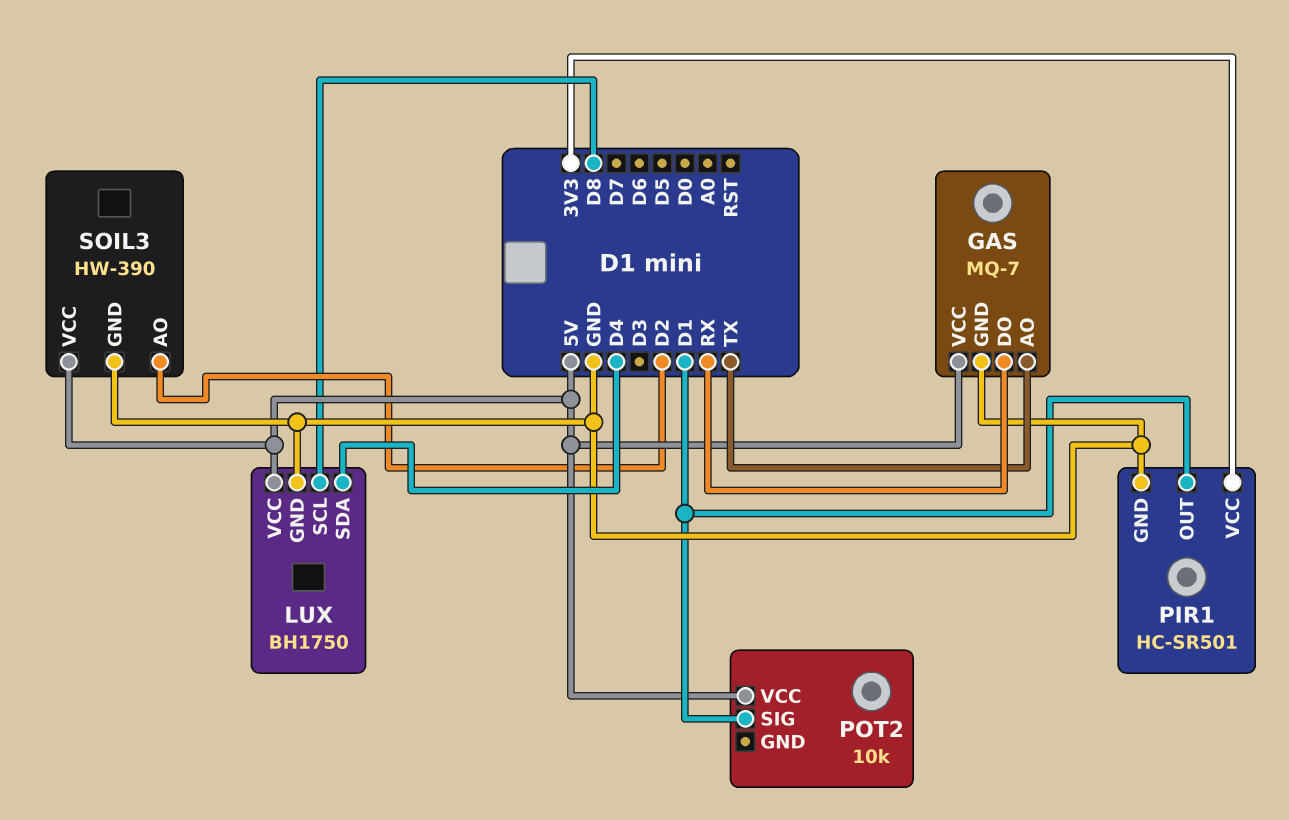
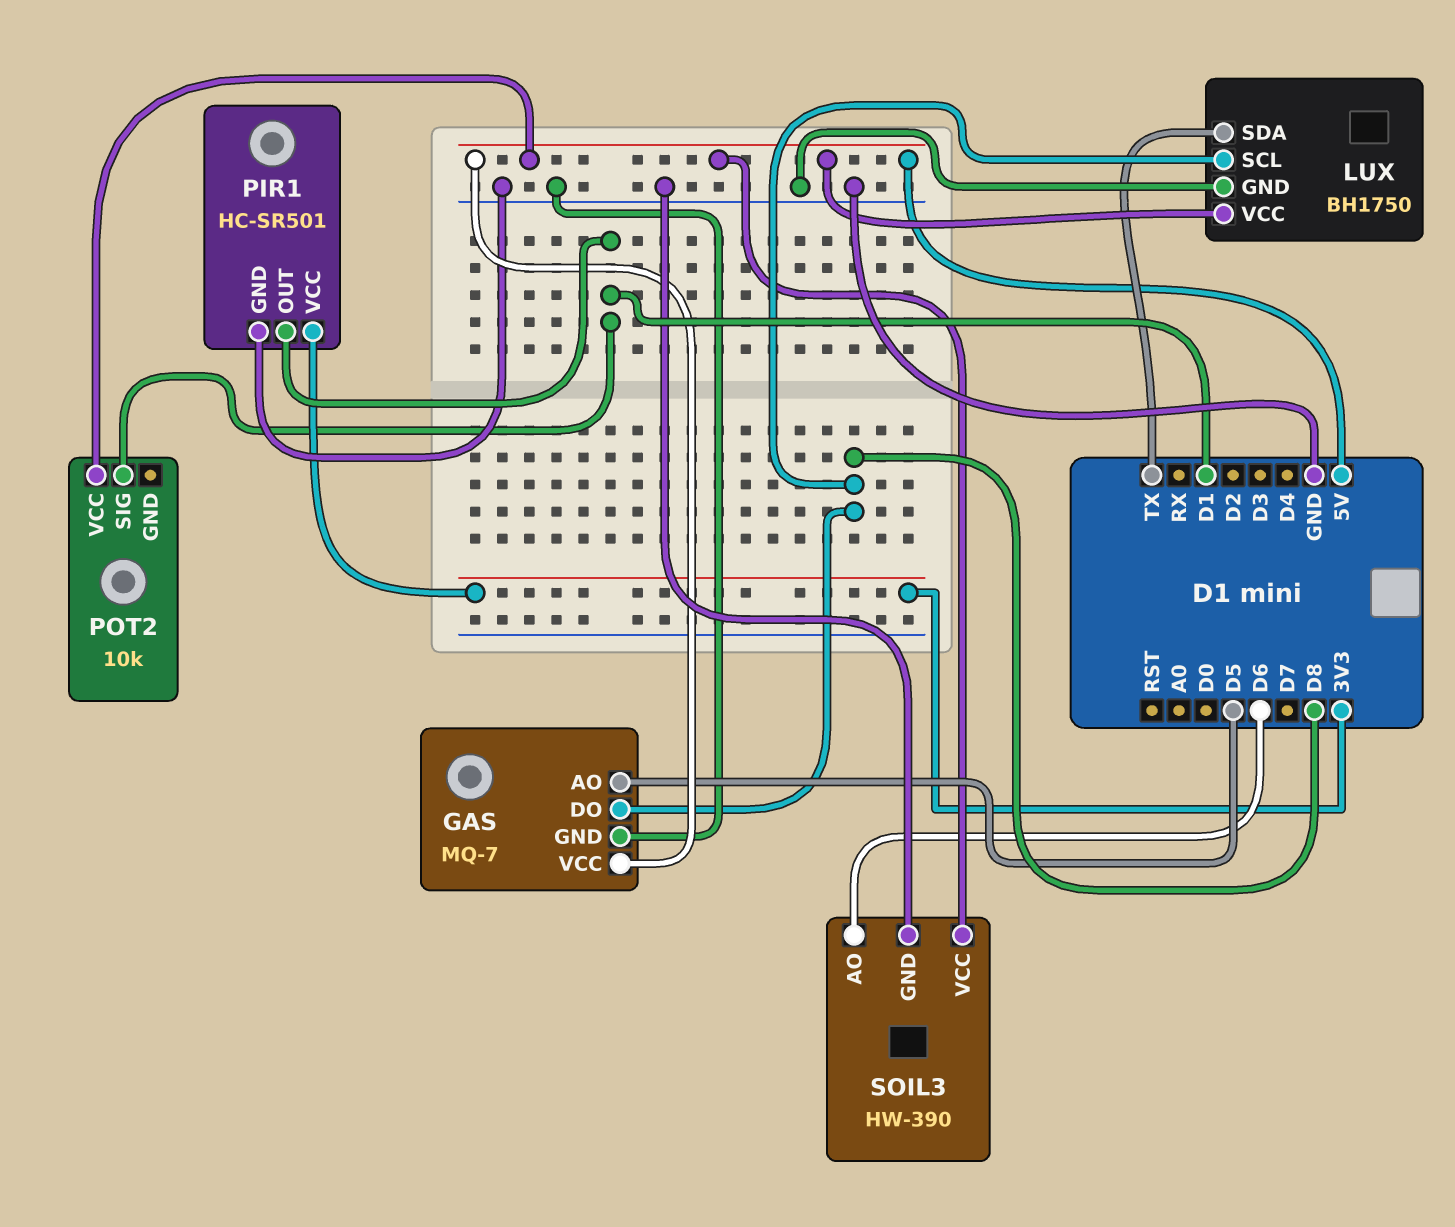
GAS pin AO: TX -> D5
GAS pin DO: RX -> D8
LUX pin SDA: D4 -> TX
SOIL3 pin AO: D2 -> D6

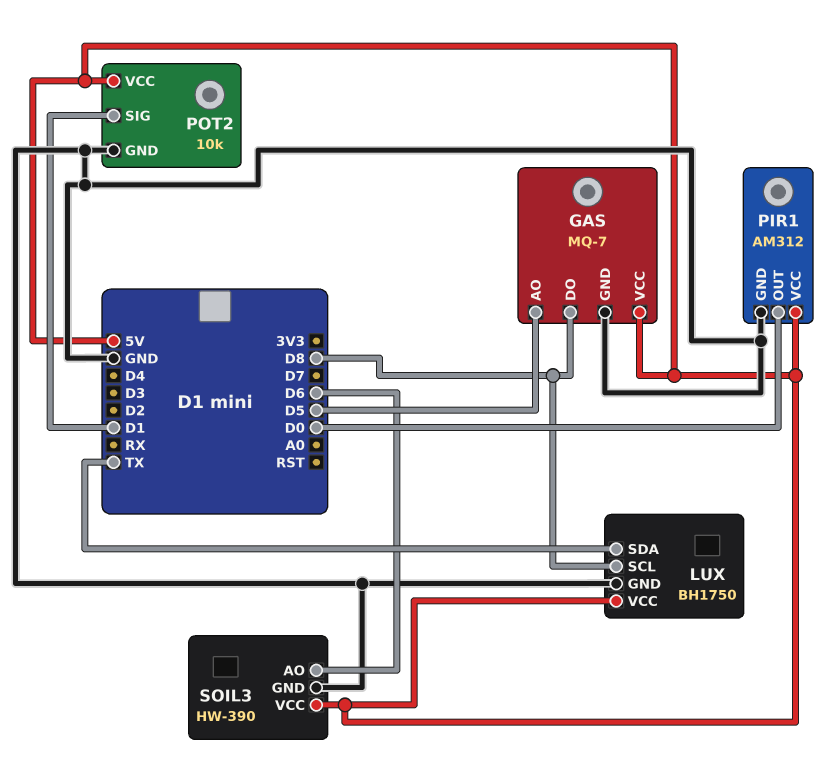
PIR1: HC-SR501 -> AM312
PIR1 pin OUT: D1 -> D0
PIR1 pin VCC: 3V3 -> 5V
POT2 pin GND: none -> GND

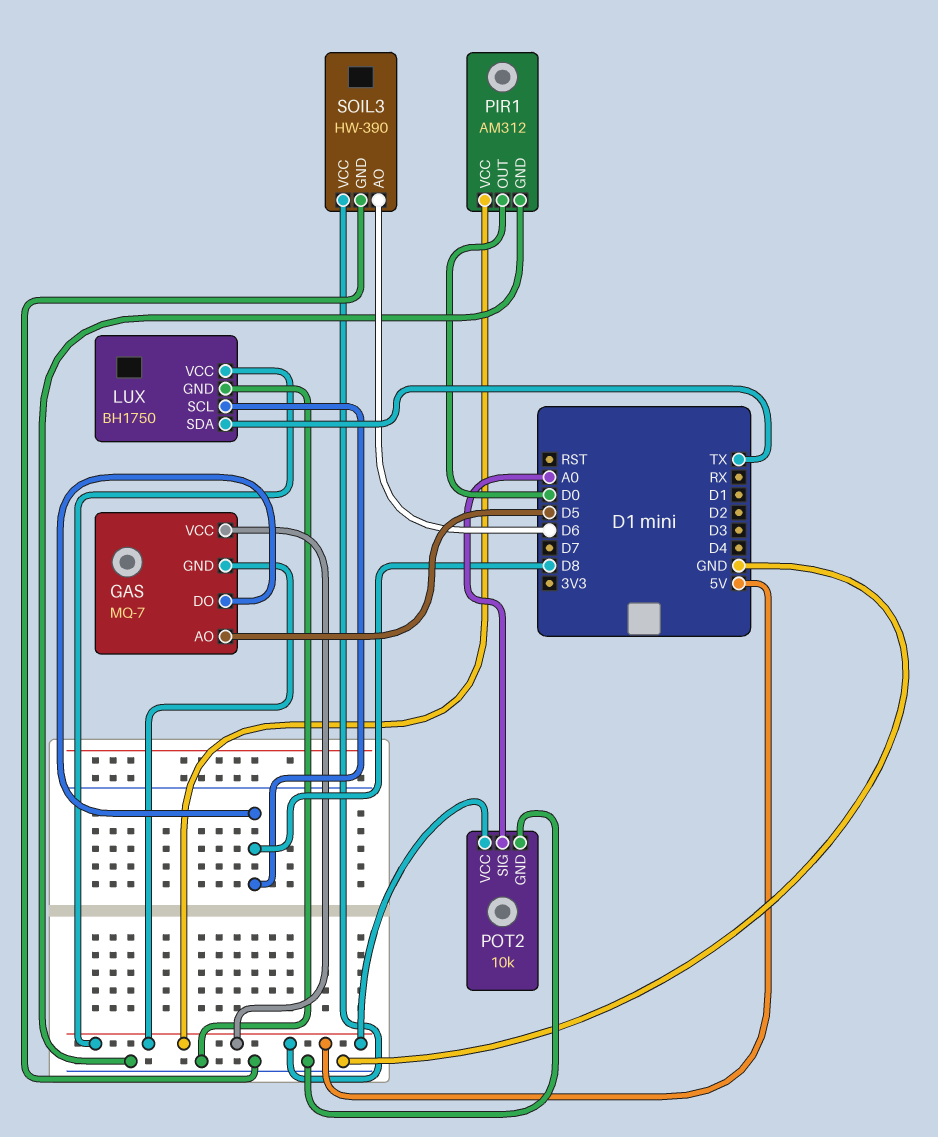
GAS pin GND: GND -> 5V
POT2 pin SIG: D1 -> A0

